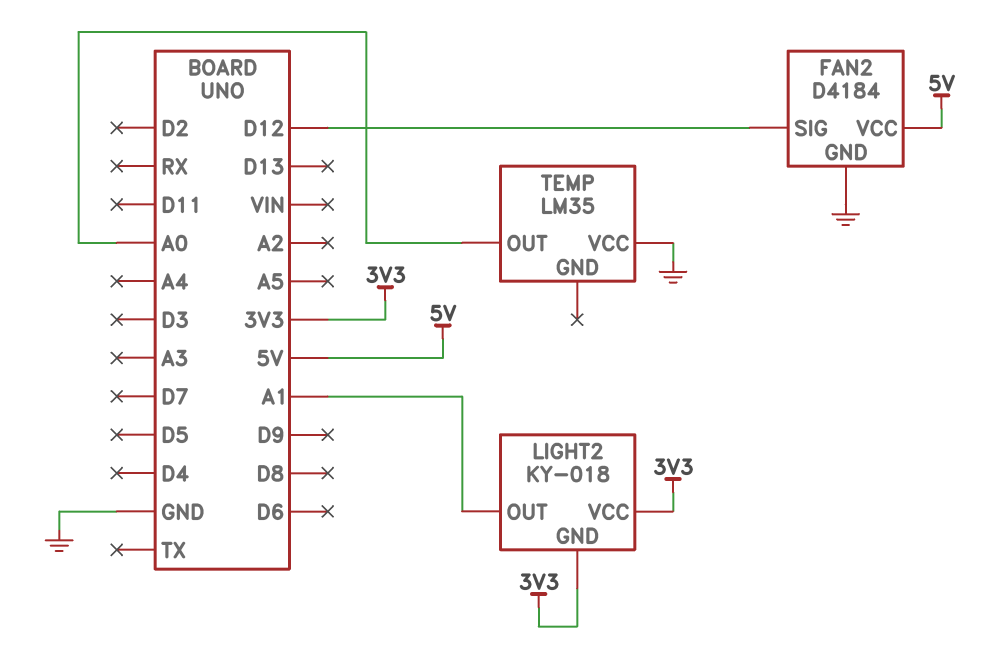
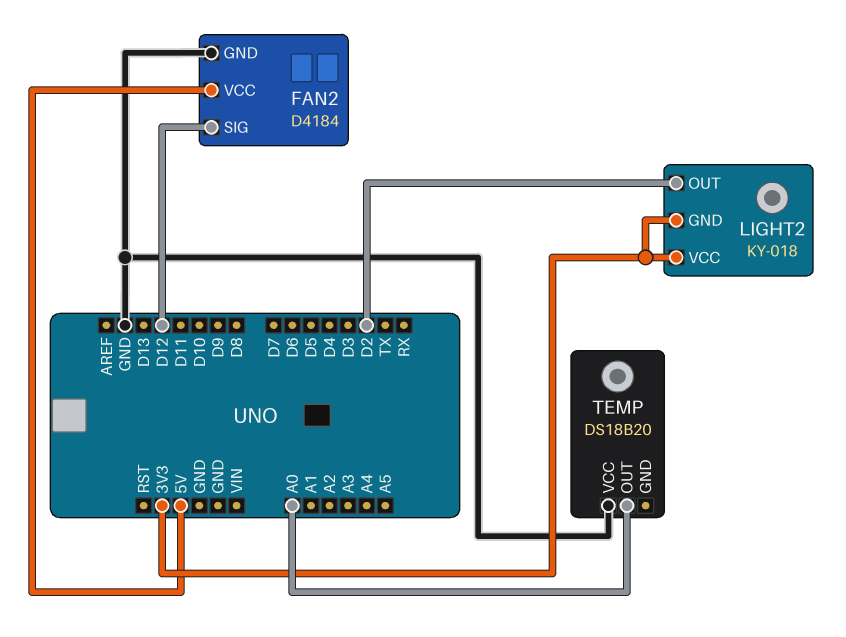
LIGHT2 pin OUT: A1 -> D2
TEMP: LM35 -> DS18B20

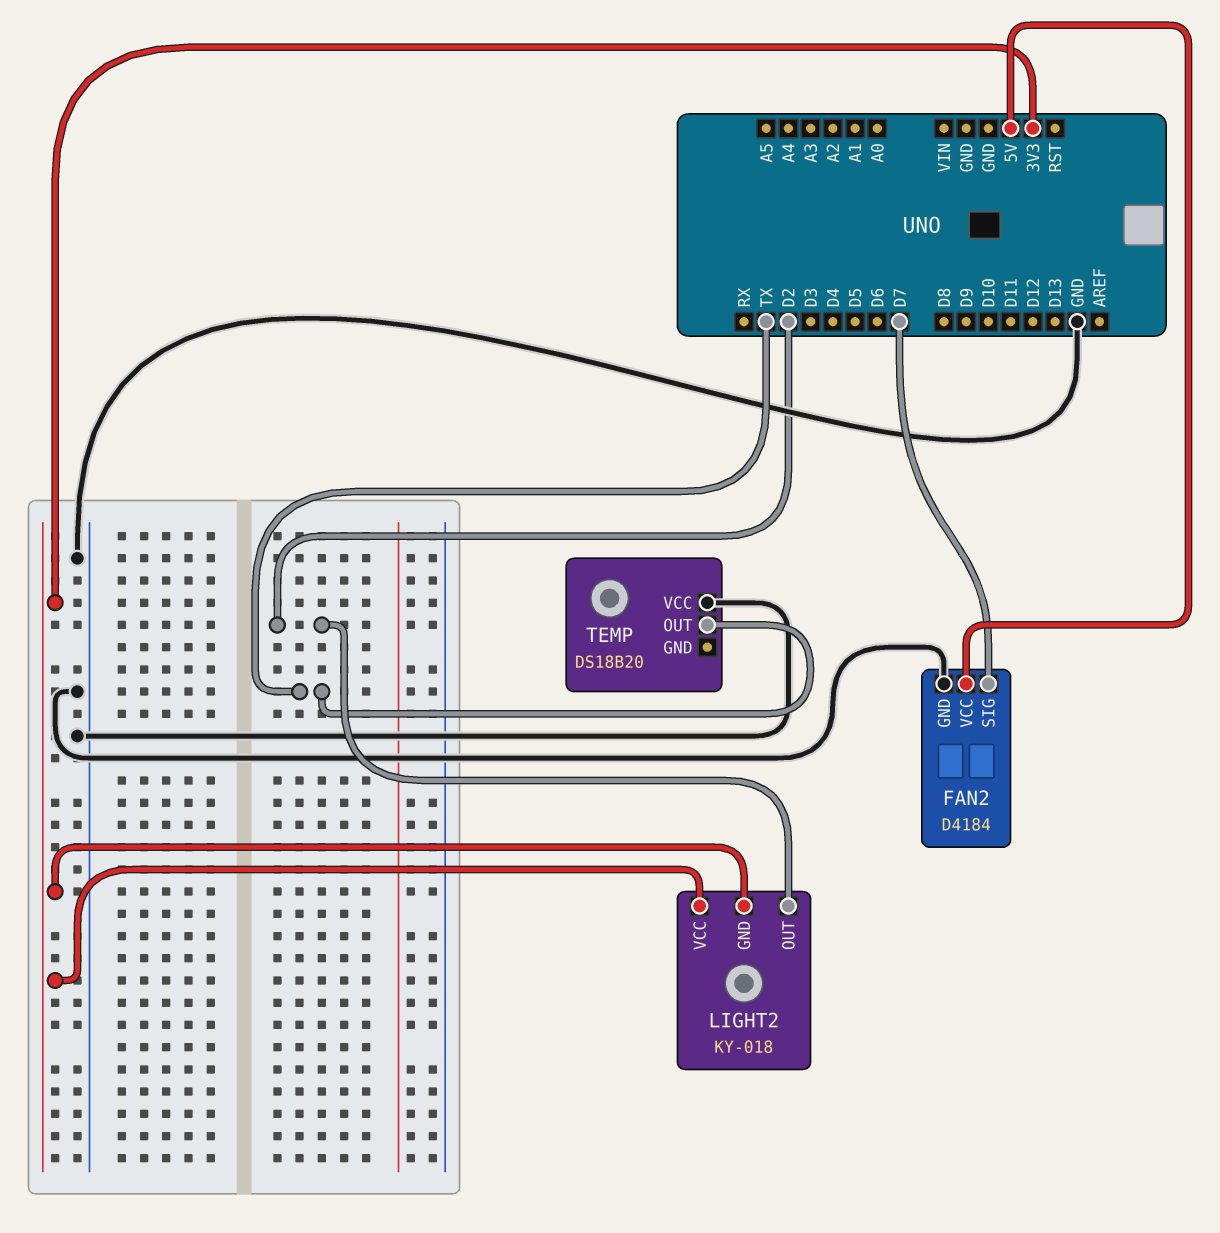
FAN2 pin SIG: D12 -> D7
TEMP pin OUT: A0 -> TX

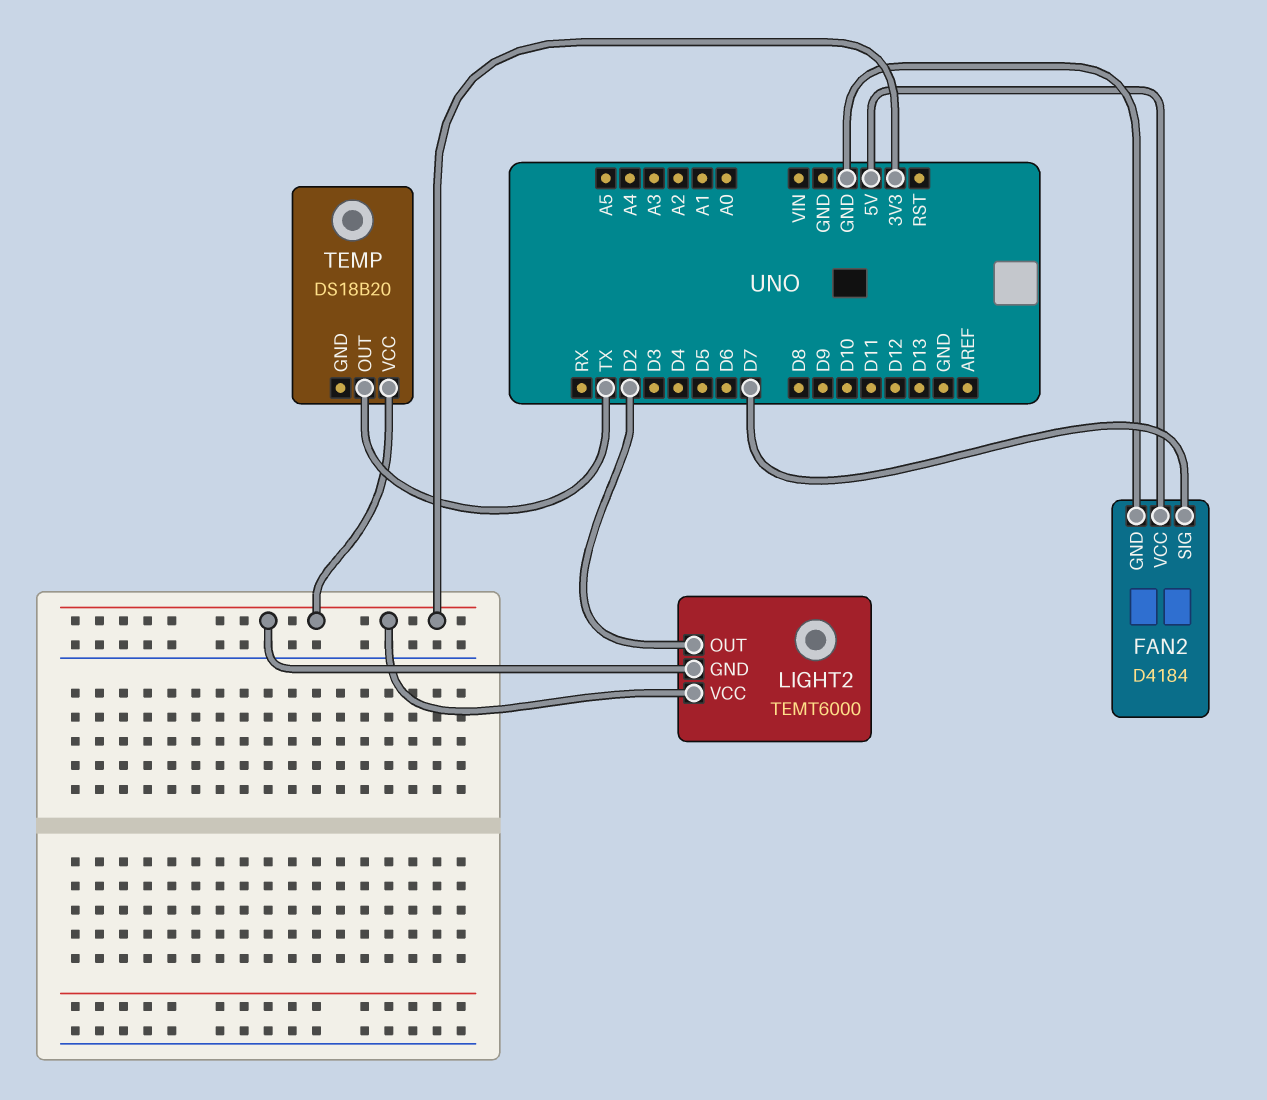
LIGHT2: KY-018 -> TEMT6000
TEMP pin VCC: GND -> 3V3

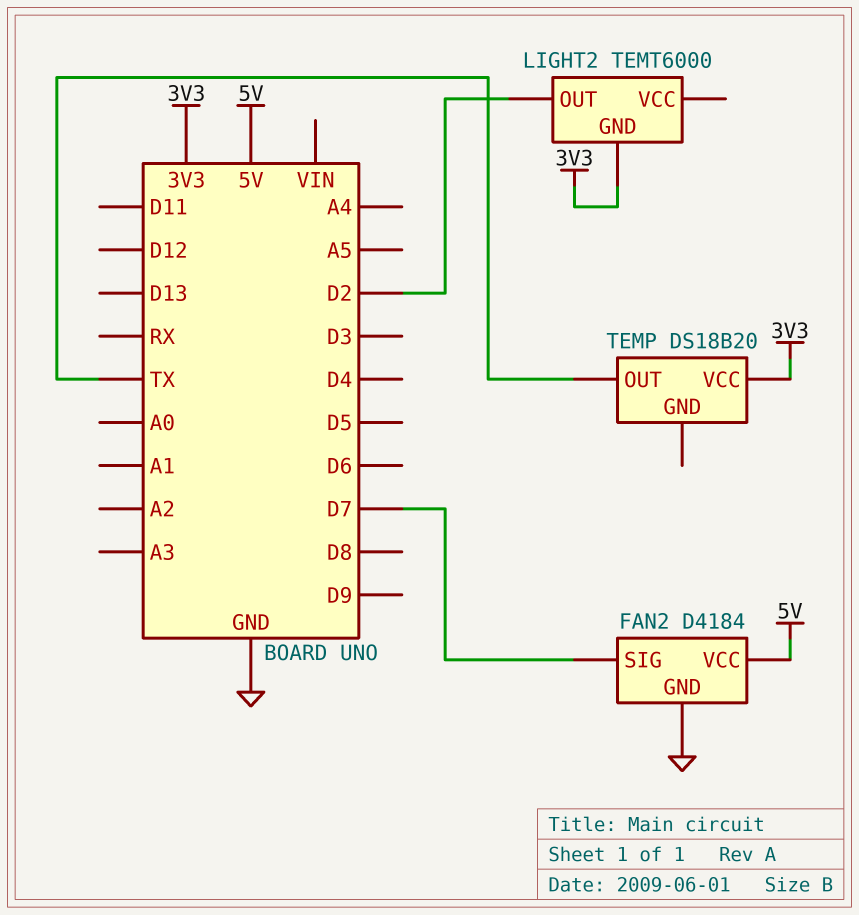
LIGHT2 pin VCC: 3V3 -> none

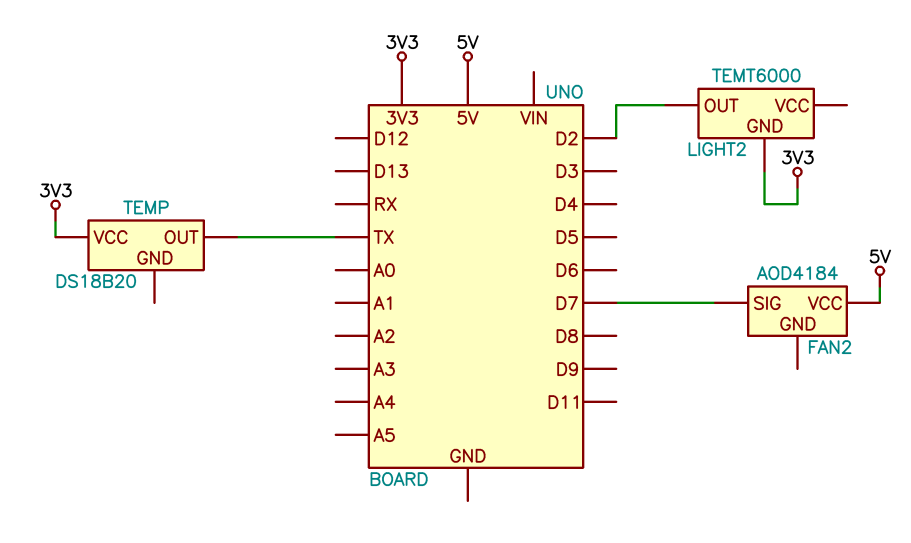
FAN2: D4184 -> AOD4184
FAN2 pin GND: GND -> none

